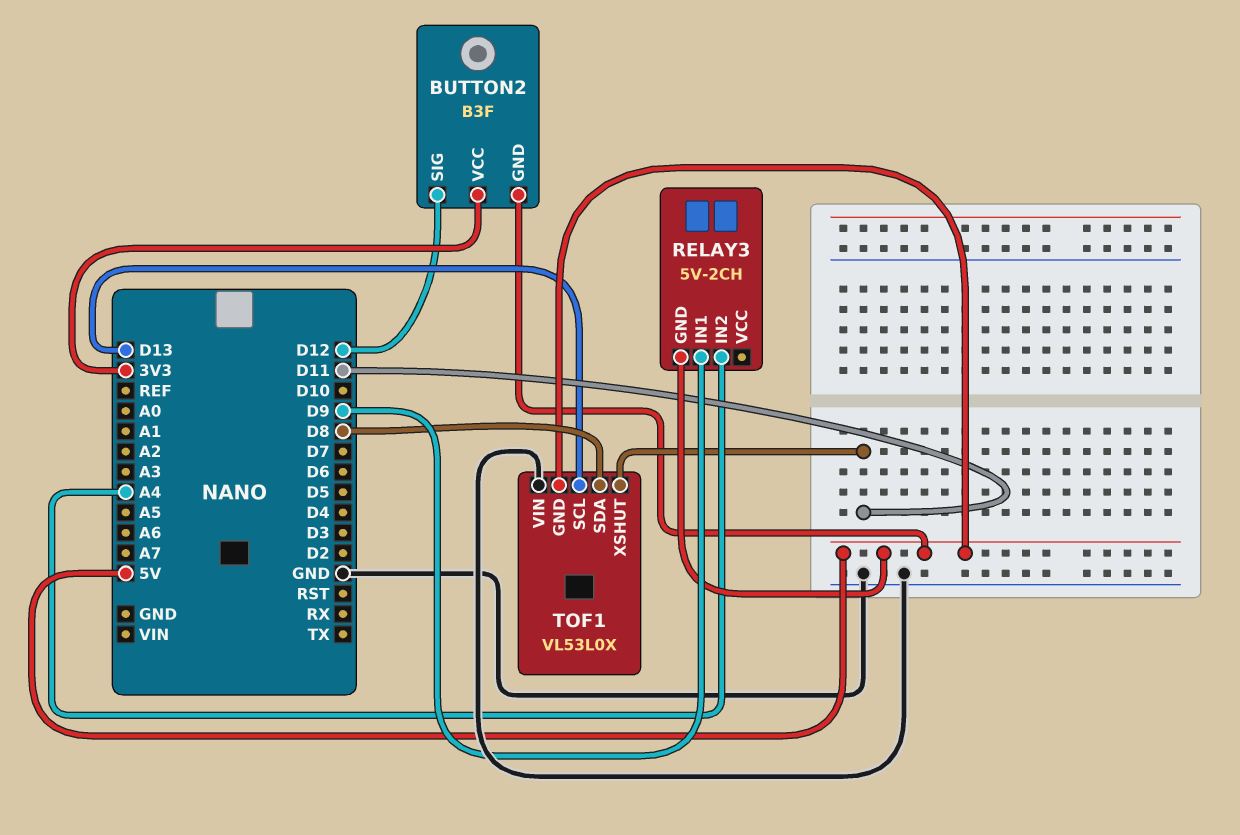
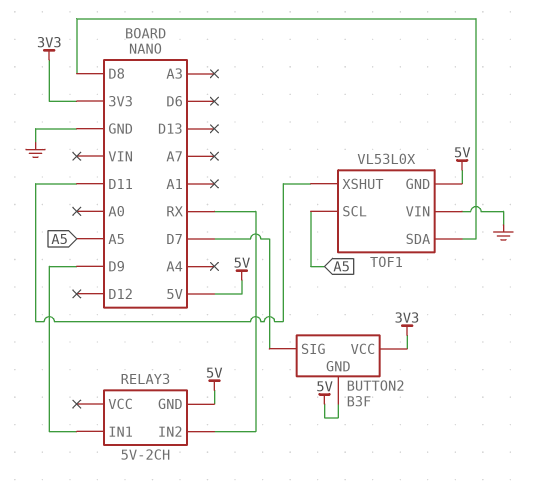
BUTTON2 pin SIG: D12 -> D7
RELAY3 pin IN2: A4 -> RX
TOF1 pin SCL: D13 -> A5

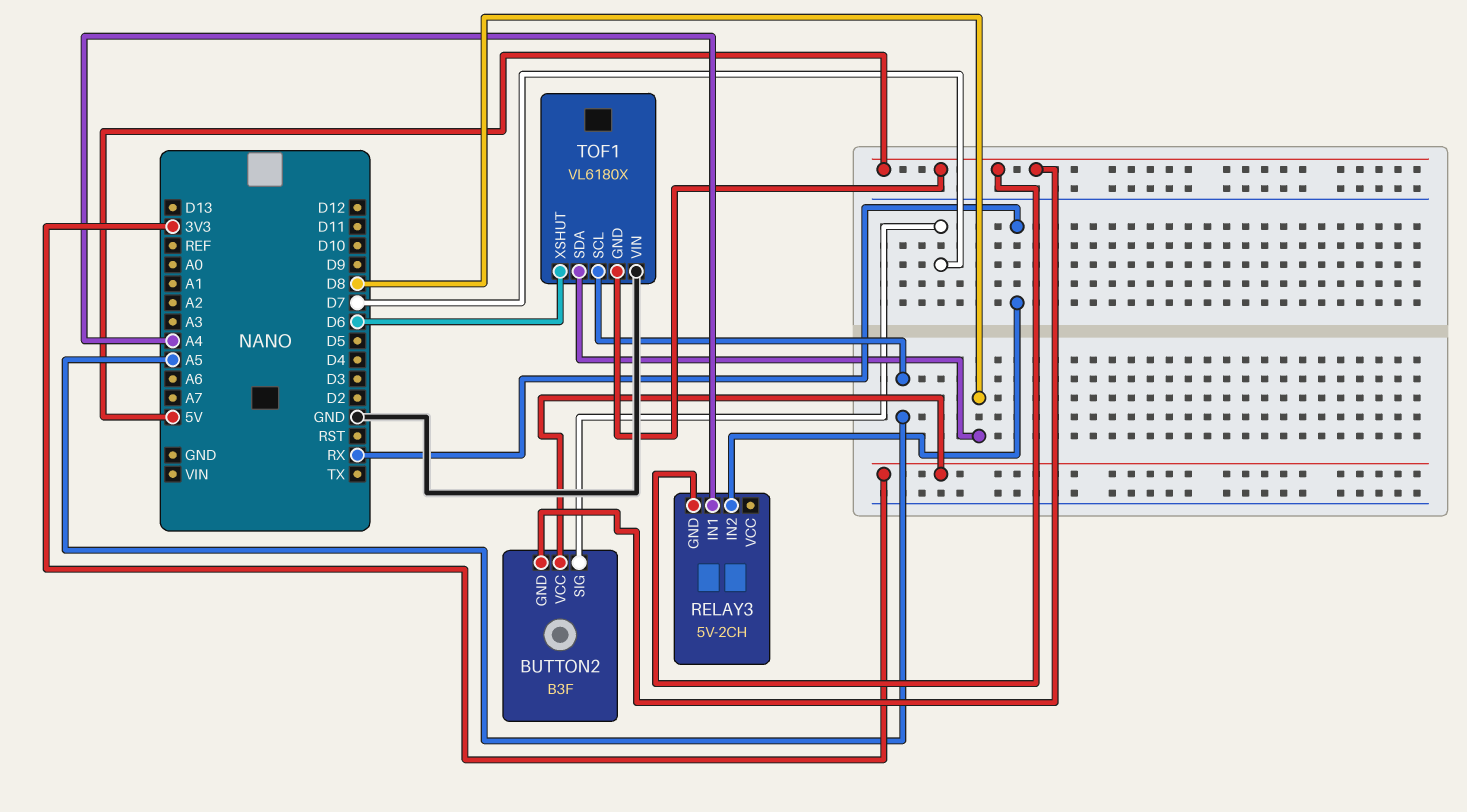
RELAY3 pin IN1: D9 -> A4
TOF1: VL53L0X -> VL6180X
TOF1 pin XSHUT: D11 -> D6

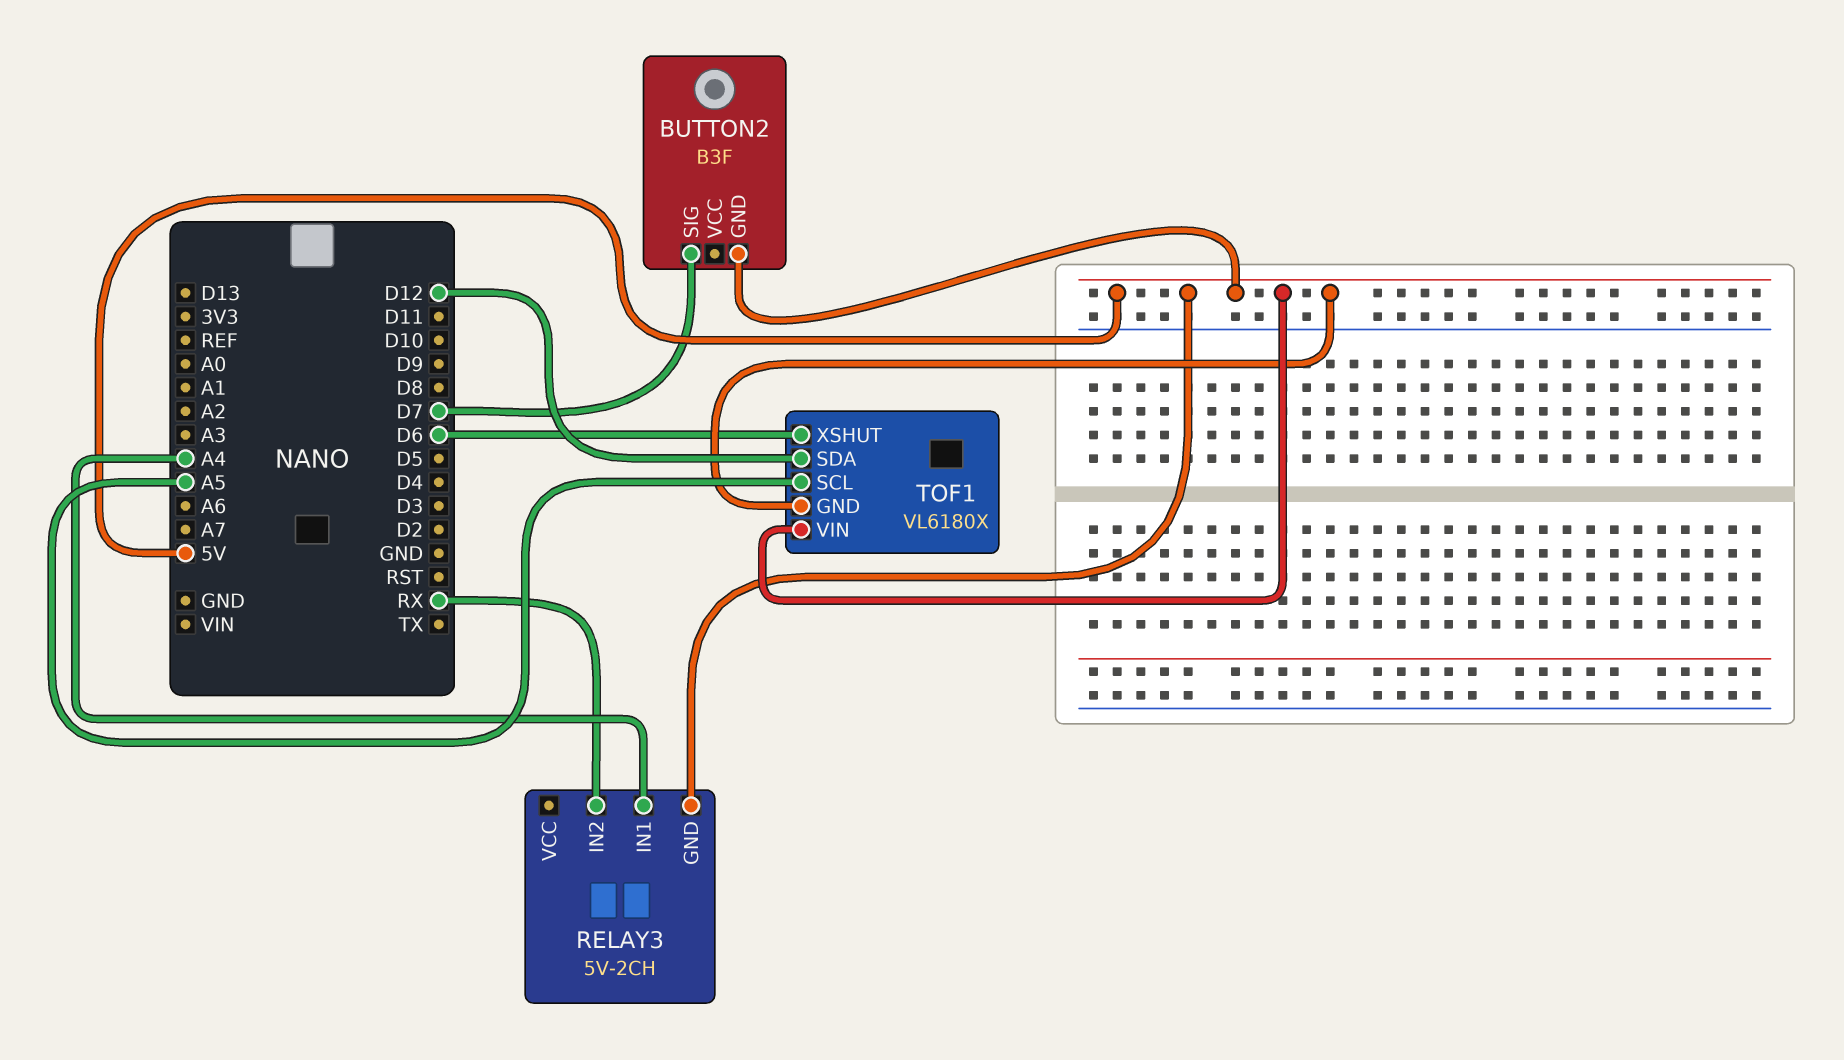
BUTTON2 pin VCC: 3V3 -> none
TOF1 pin SDA: D8 -> D12
TOF1 pin VIN: GND -> 5V

